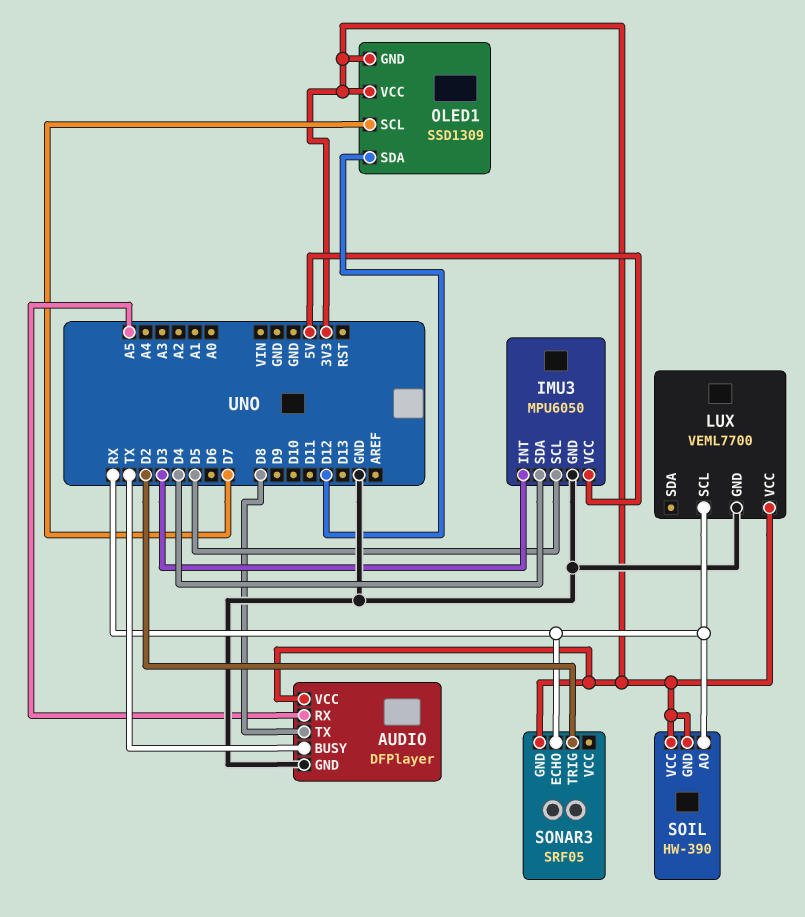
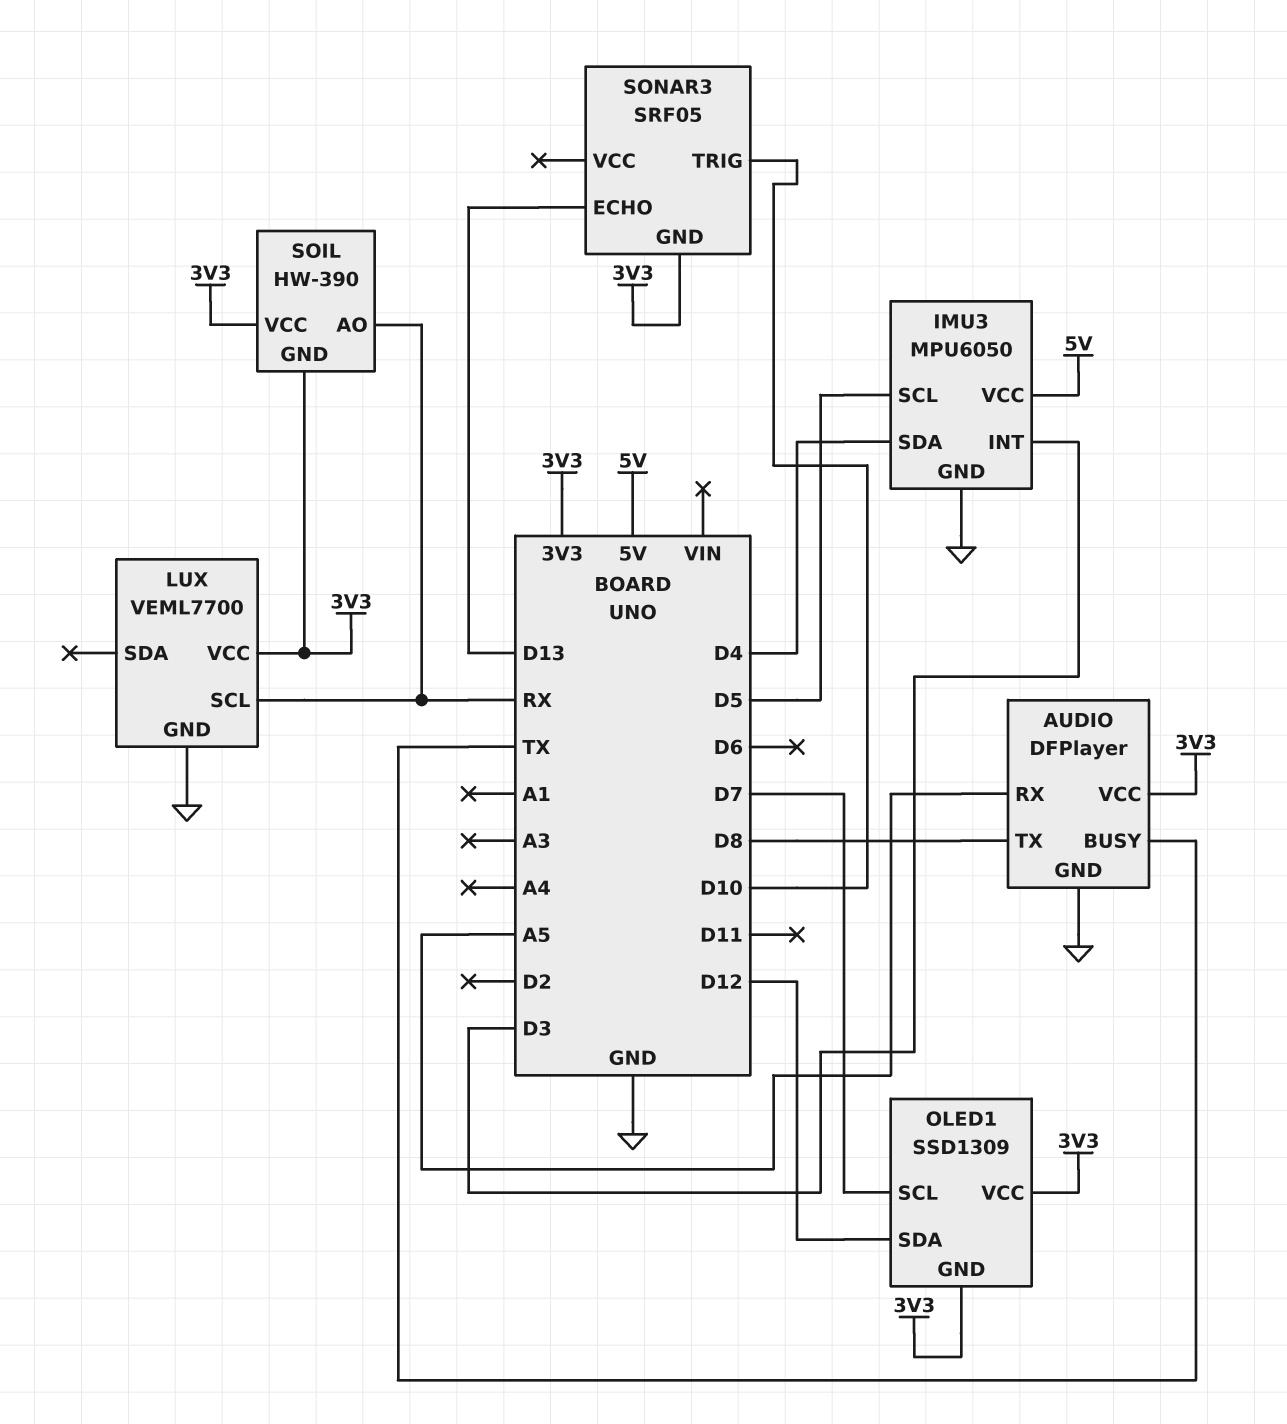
SONAR3 pin ECHO: RX -> D13
SONAR3 pin TRIG: D2 -> D10

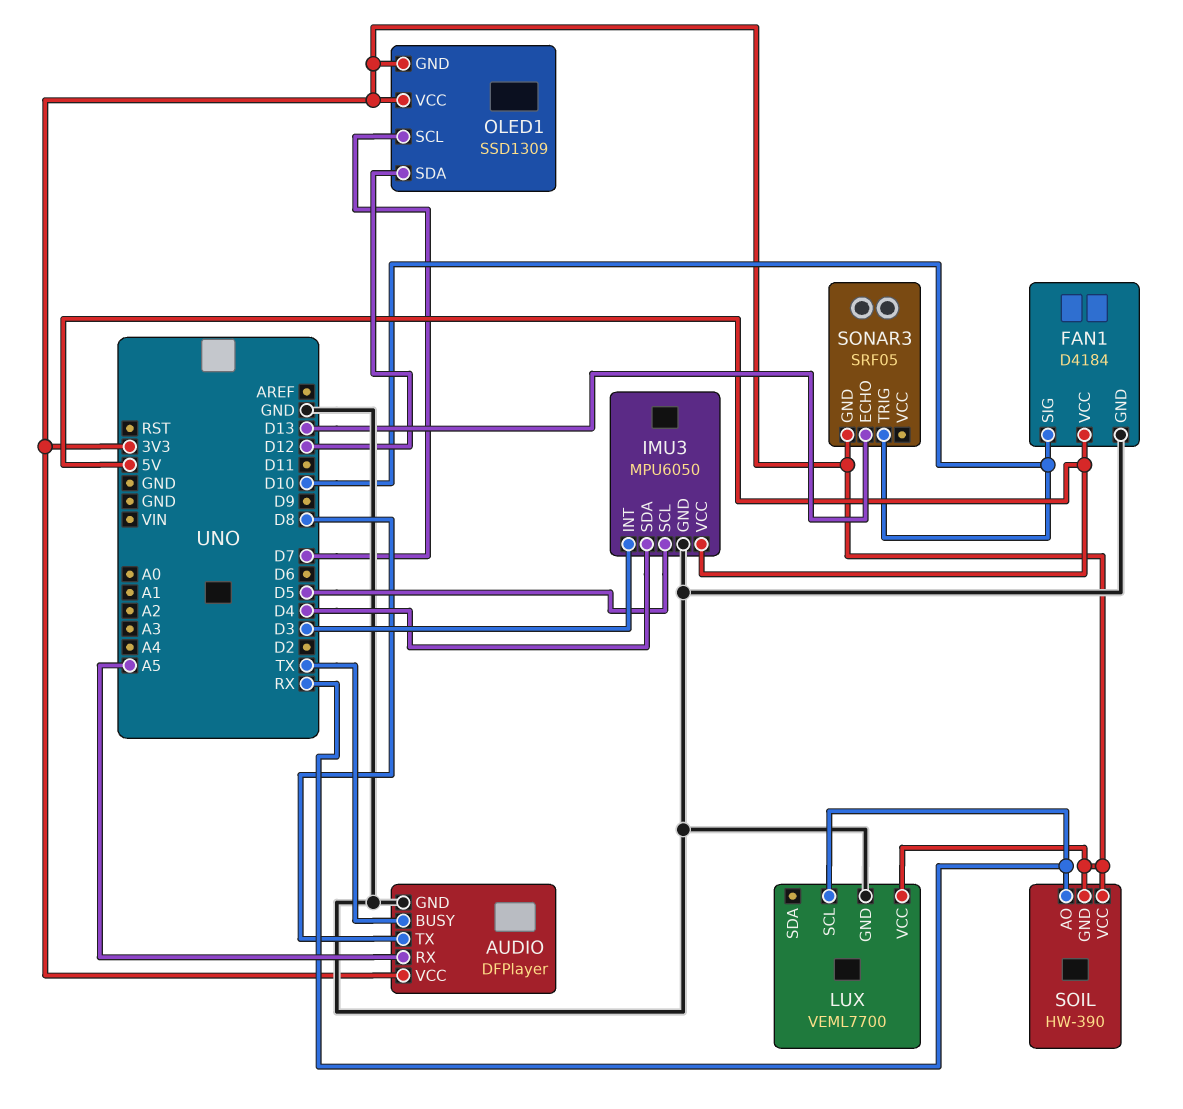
FAN1: none -> D4184
FAN1 pin GND: none -> GND
FAN1 pin SIG: none -> D10
FAN1 pin VCC: none -> 5V

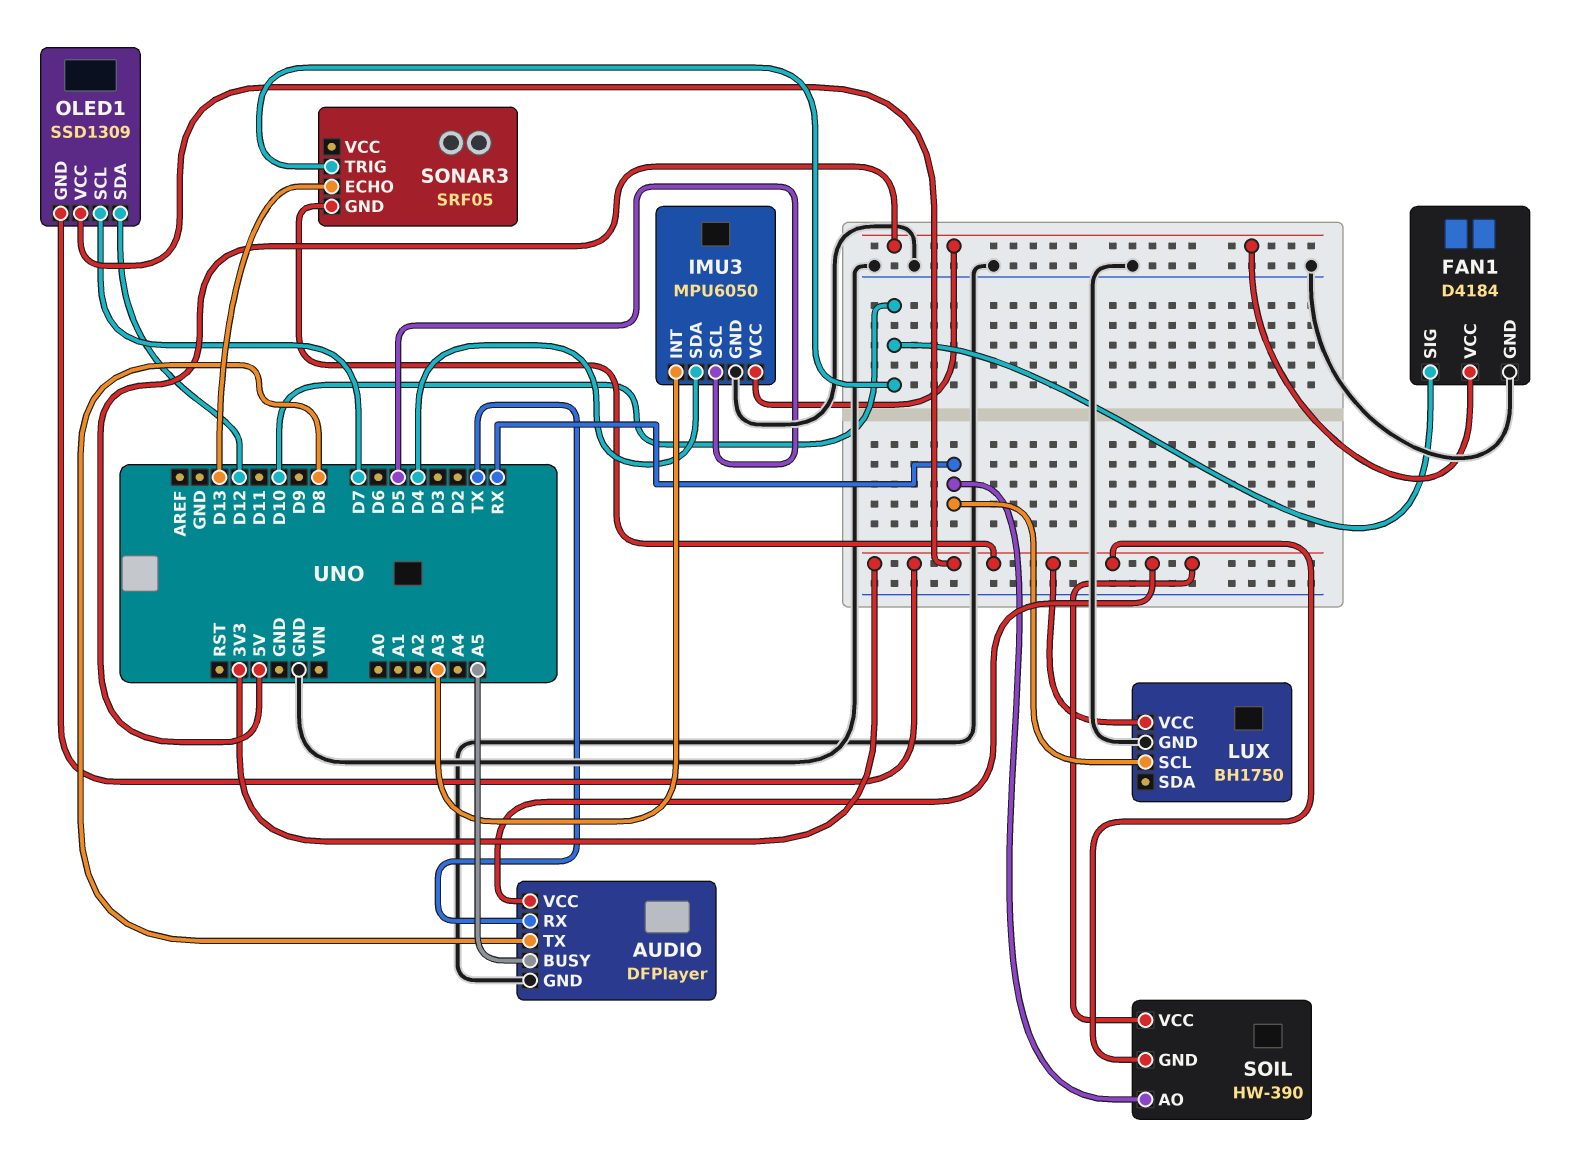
AUDIO pin BUSY: TX -> A5
AUDIO pin RX: A5 -> TX
IMU3 pin INT: D3 -> A3
LUX: VEML7700 -> BH1750

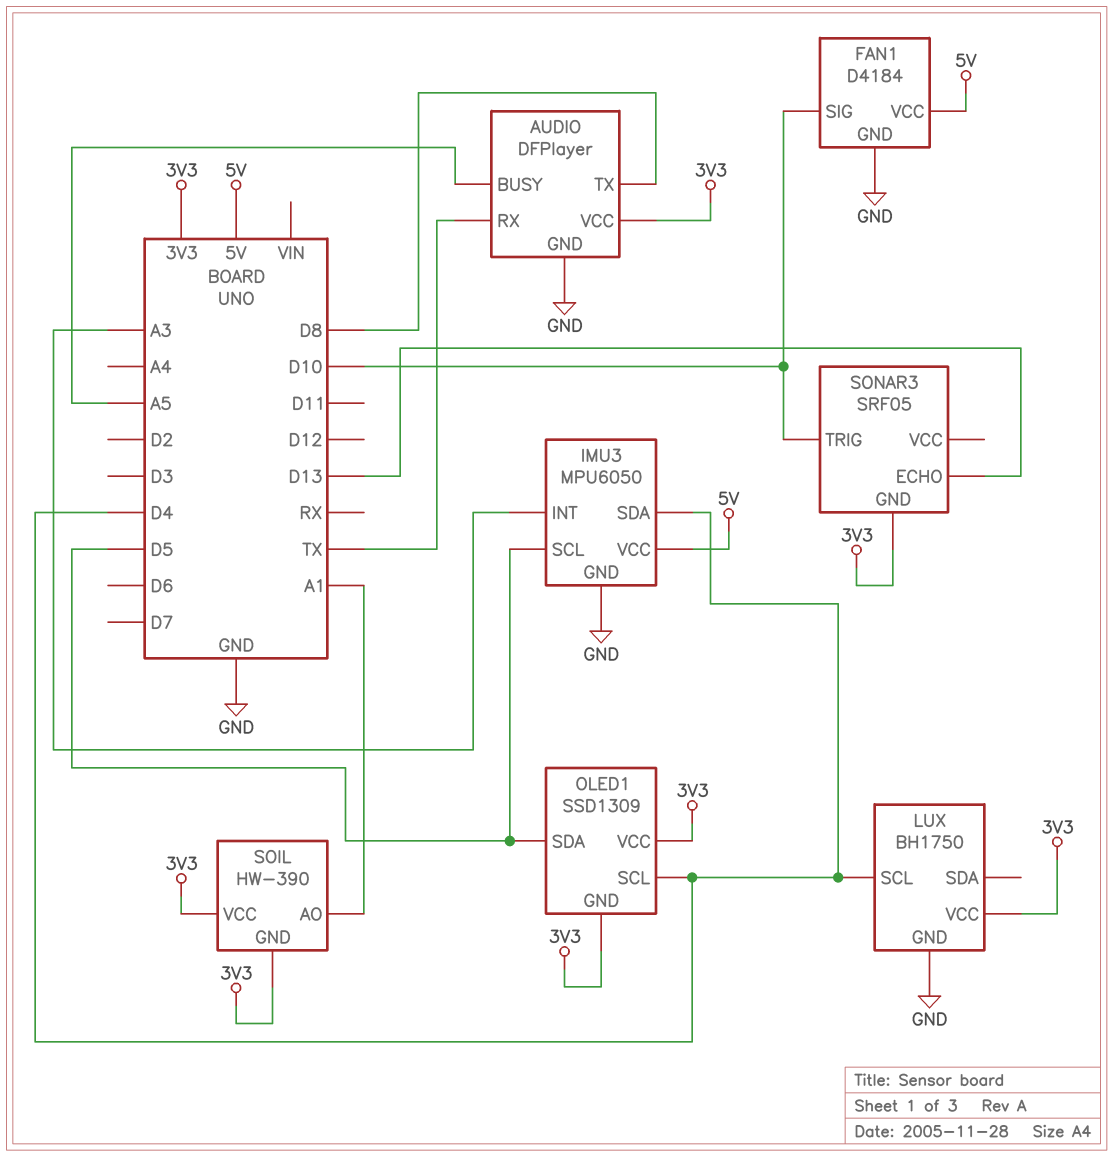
LUX pin SCL: RX -> D4
OLED1 pin SCL: D7 -> D4
OLED1 pin SDA: D12 -> D5
SOIL pin AO: RX -> A1

